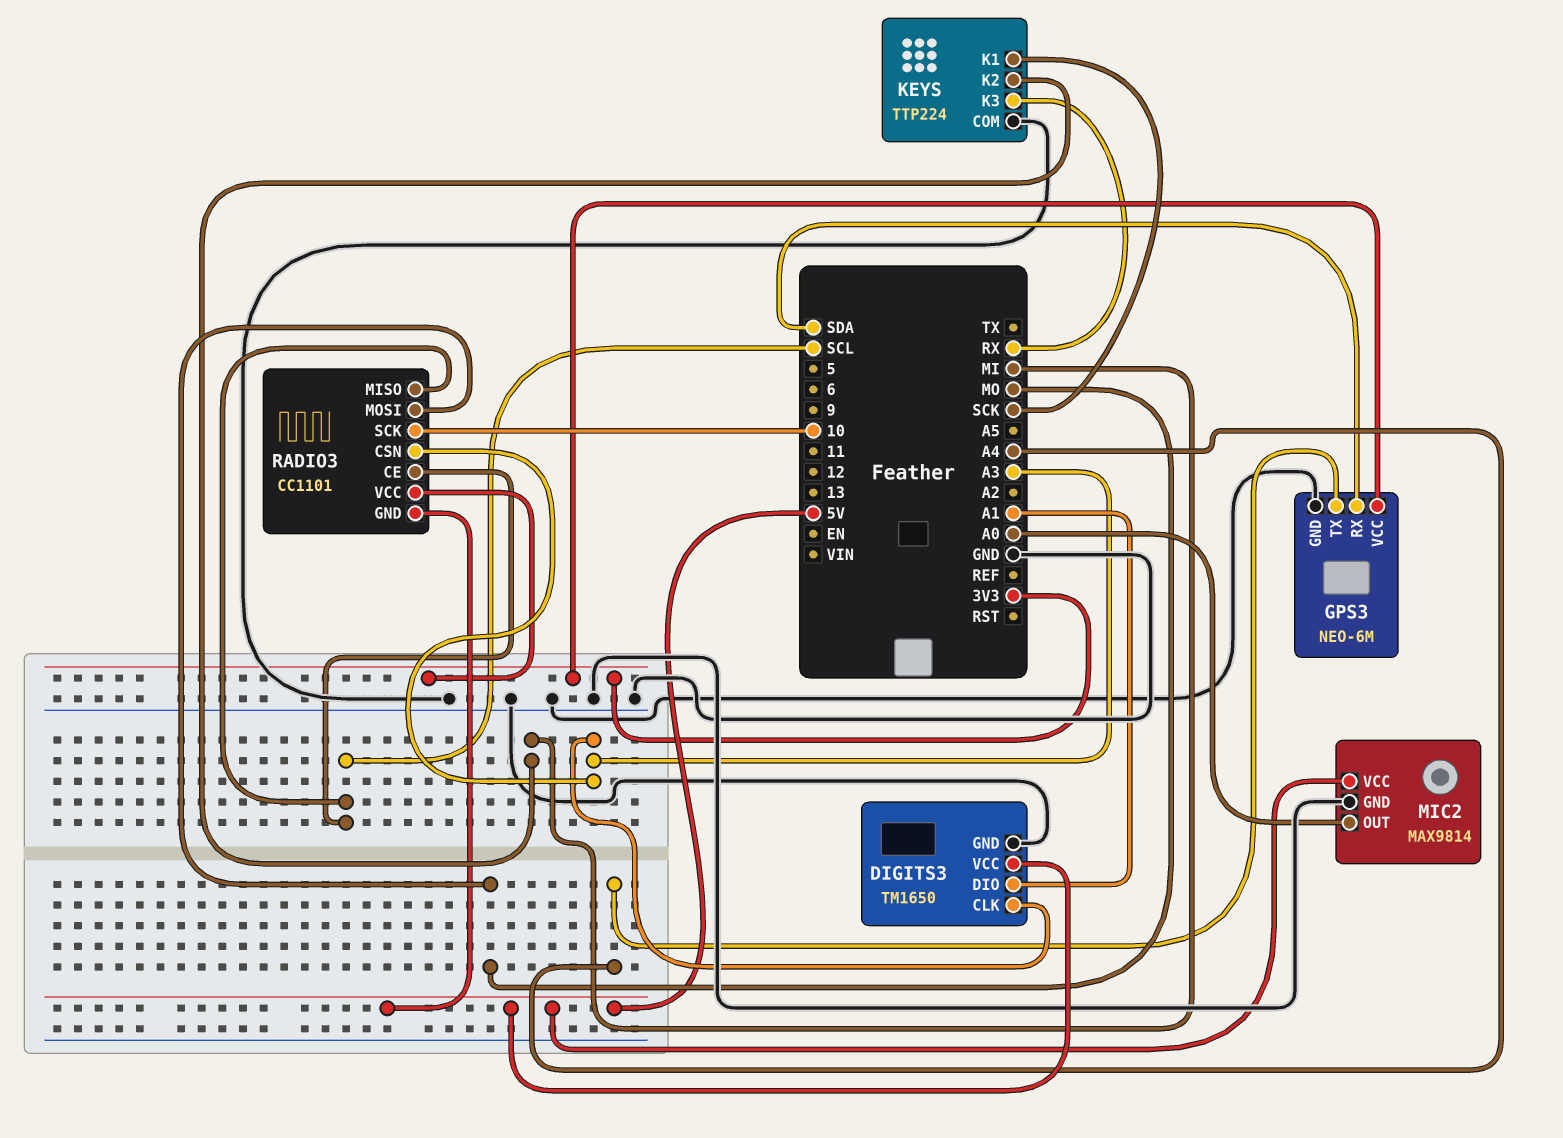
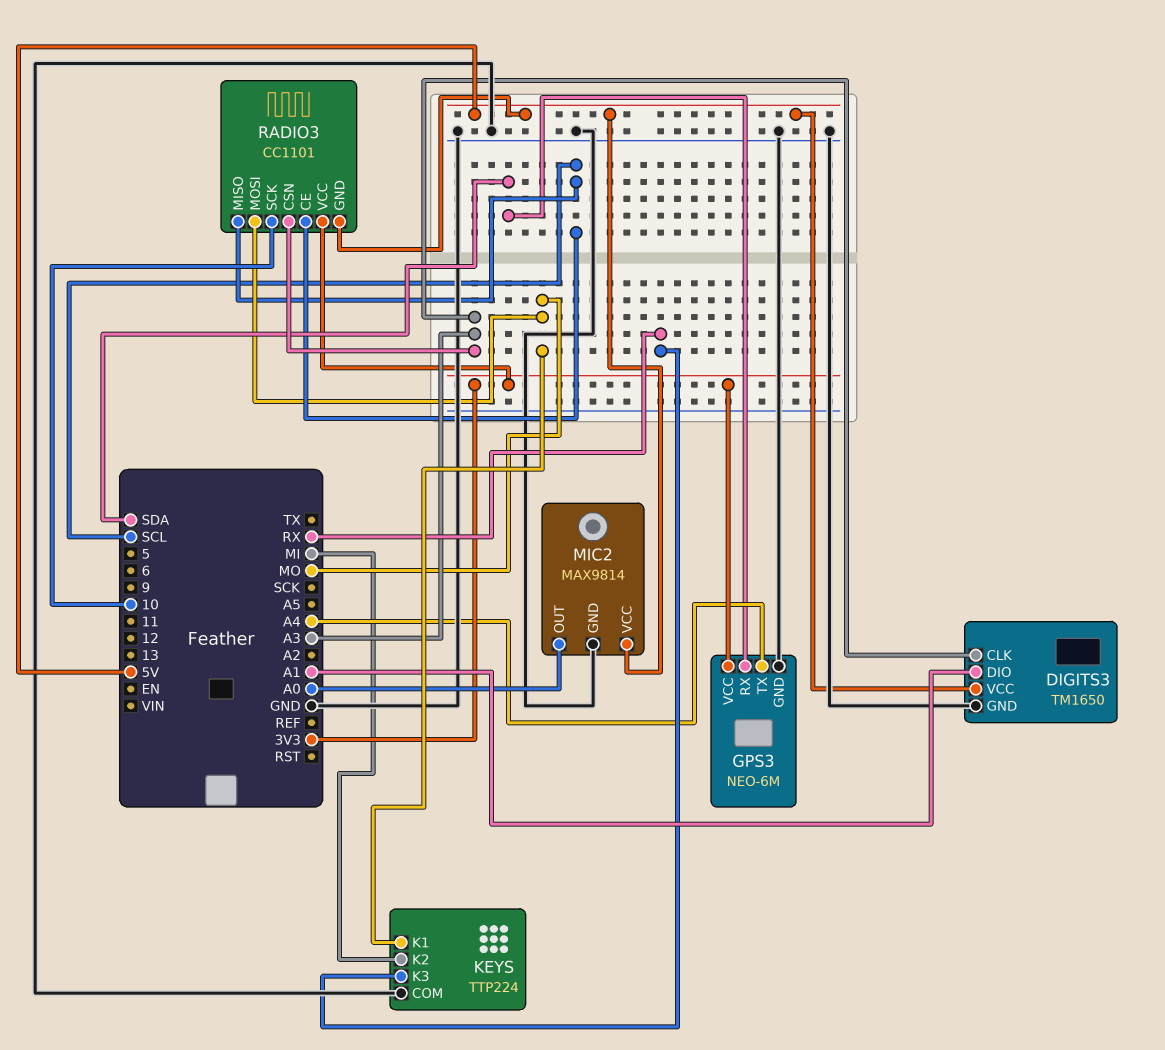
KEYS pin K1: SCK -> MO

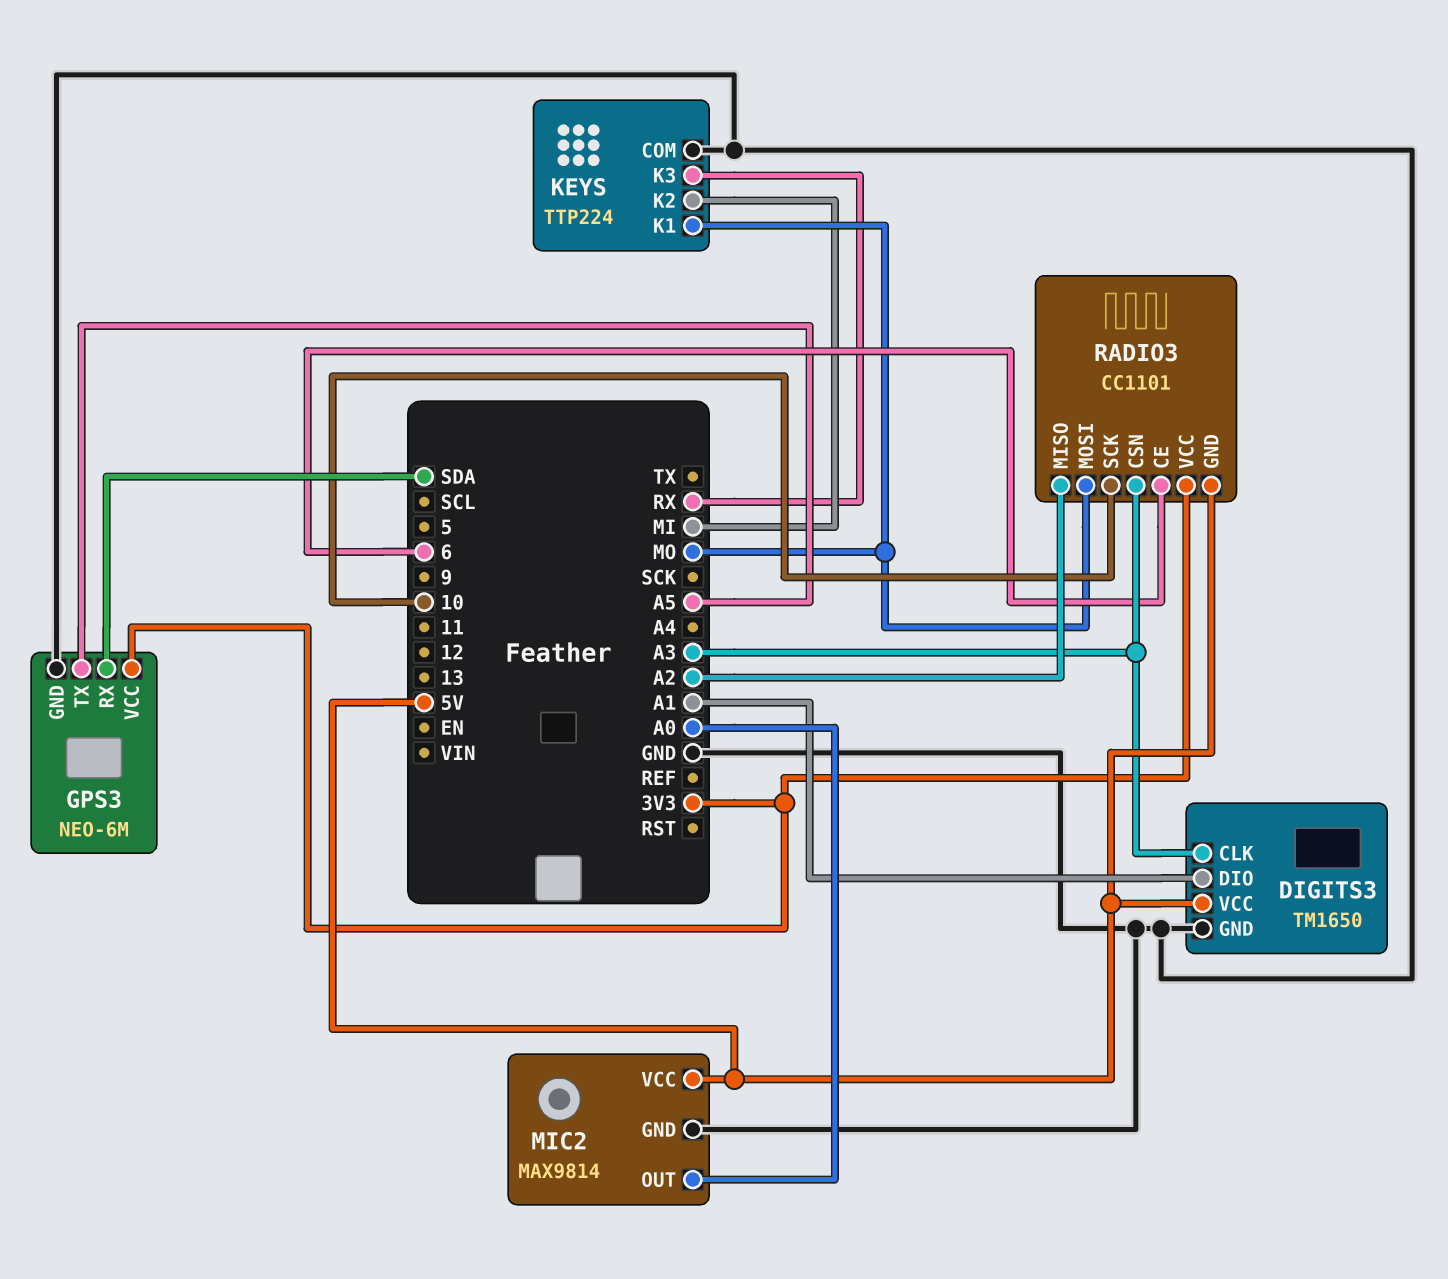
GPS3 pin TX: A4 -> A5
RADIO3 pin CE: SCL -> 6
RADIO3 pin MISO: SCL -> A2

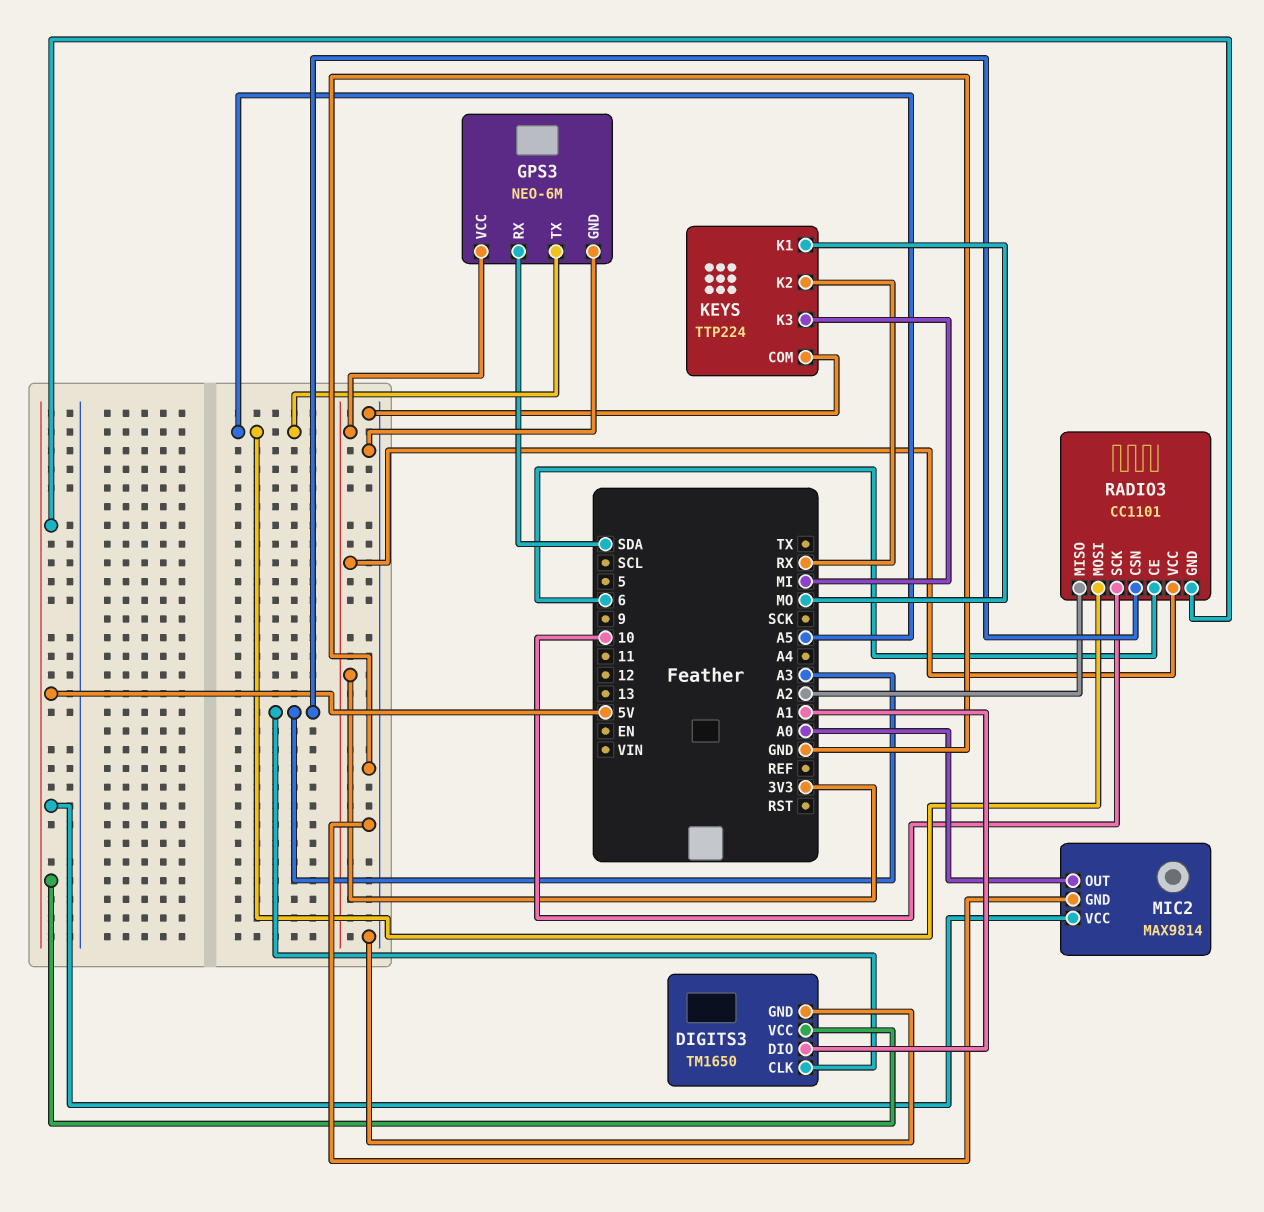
KEYS pin K2: MI -> RX
KEYS pin K3: RX -> MI
RADIO3 pin MOSI: MO -> A5

